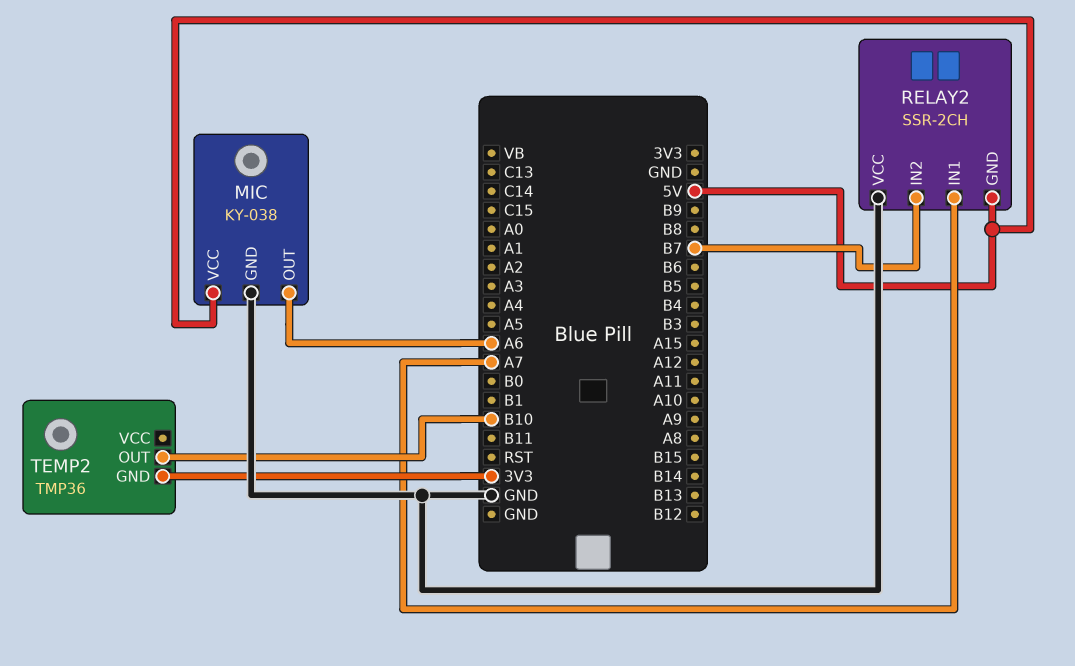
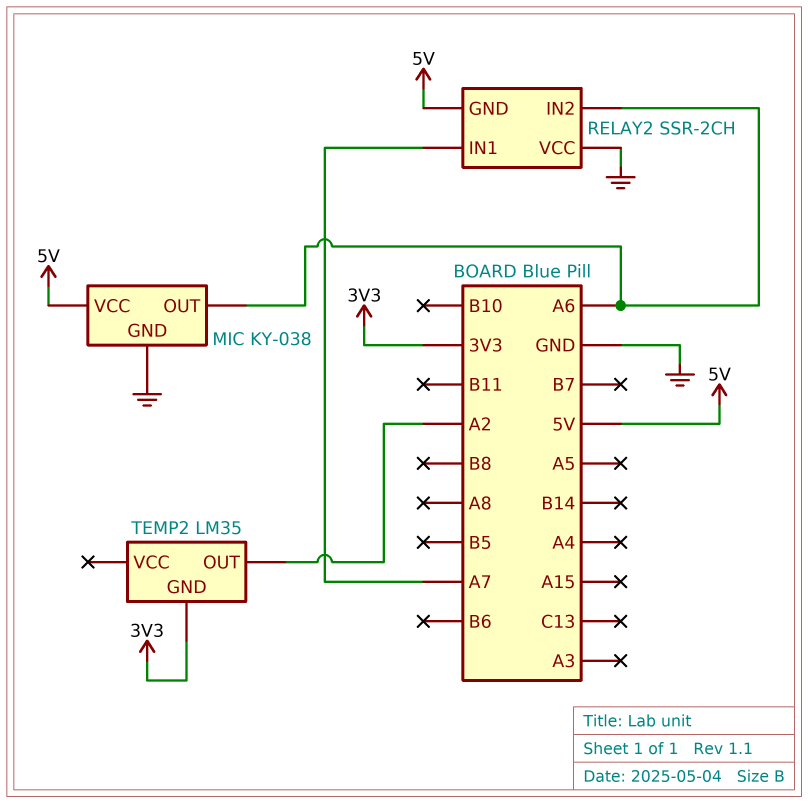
RELAY2 pin IN2: B7 -> A6
TEMP2: TMP36 -> LM35
TEMP2 pin OUT: B10 -> A2

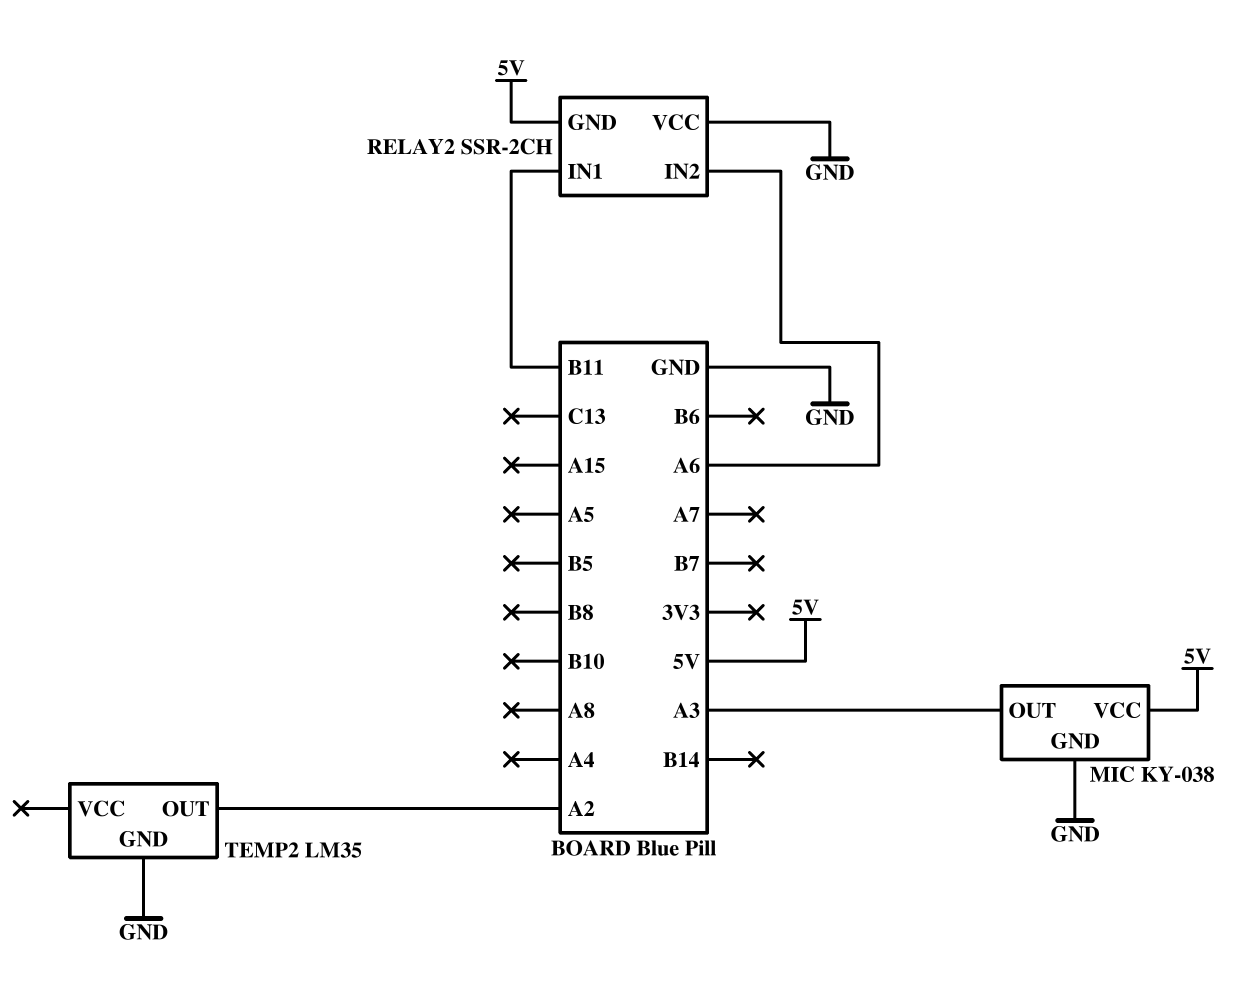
MIC pin OUT: A6 -> A3
RELAY2 pin IN1: A7 -> B11
TEMP2 pin GND: 3V3 -> GND

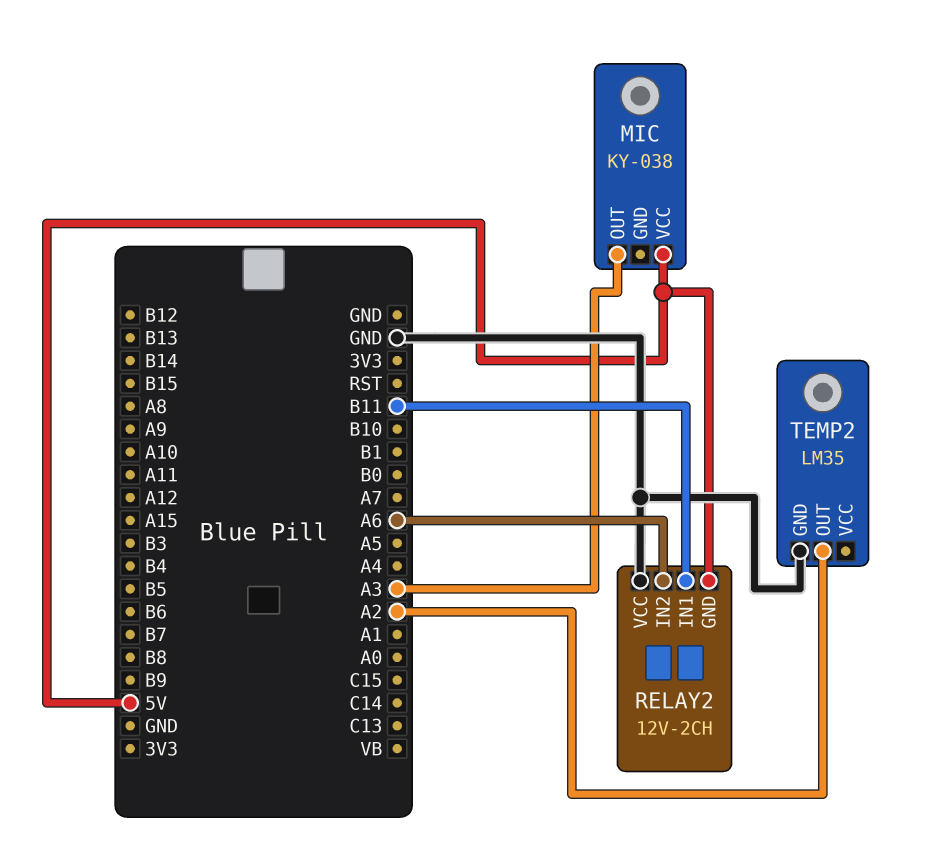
MIC pin GND: GND -> none
RELAY2: SSR-2CH -> 12V-2CH

